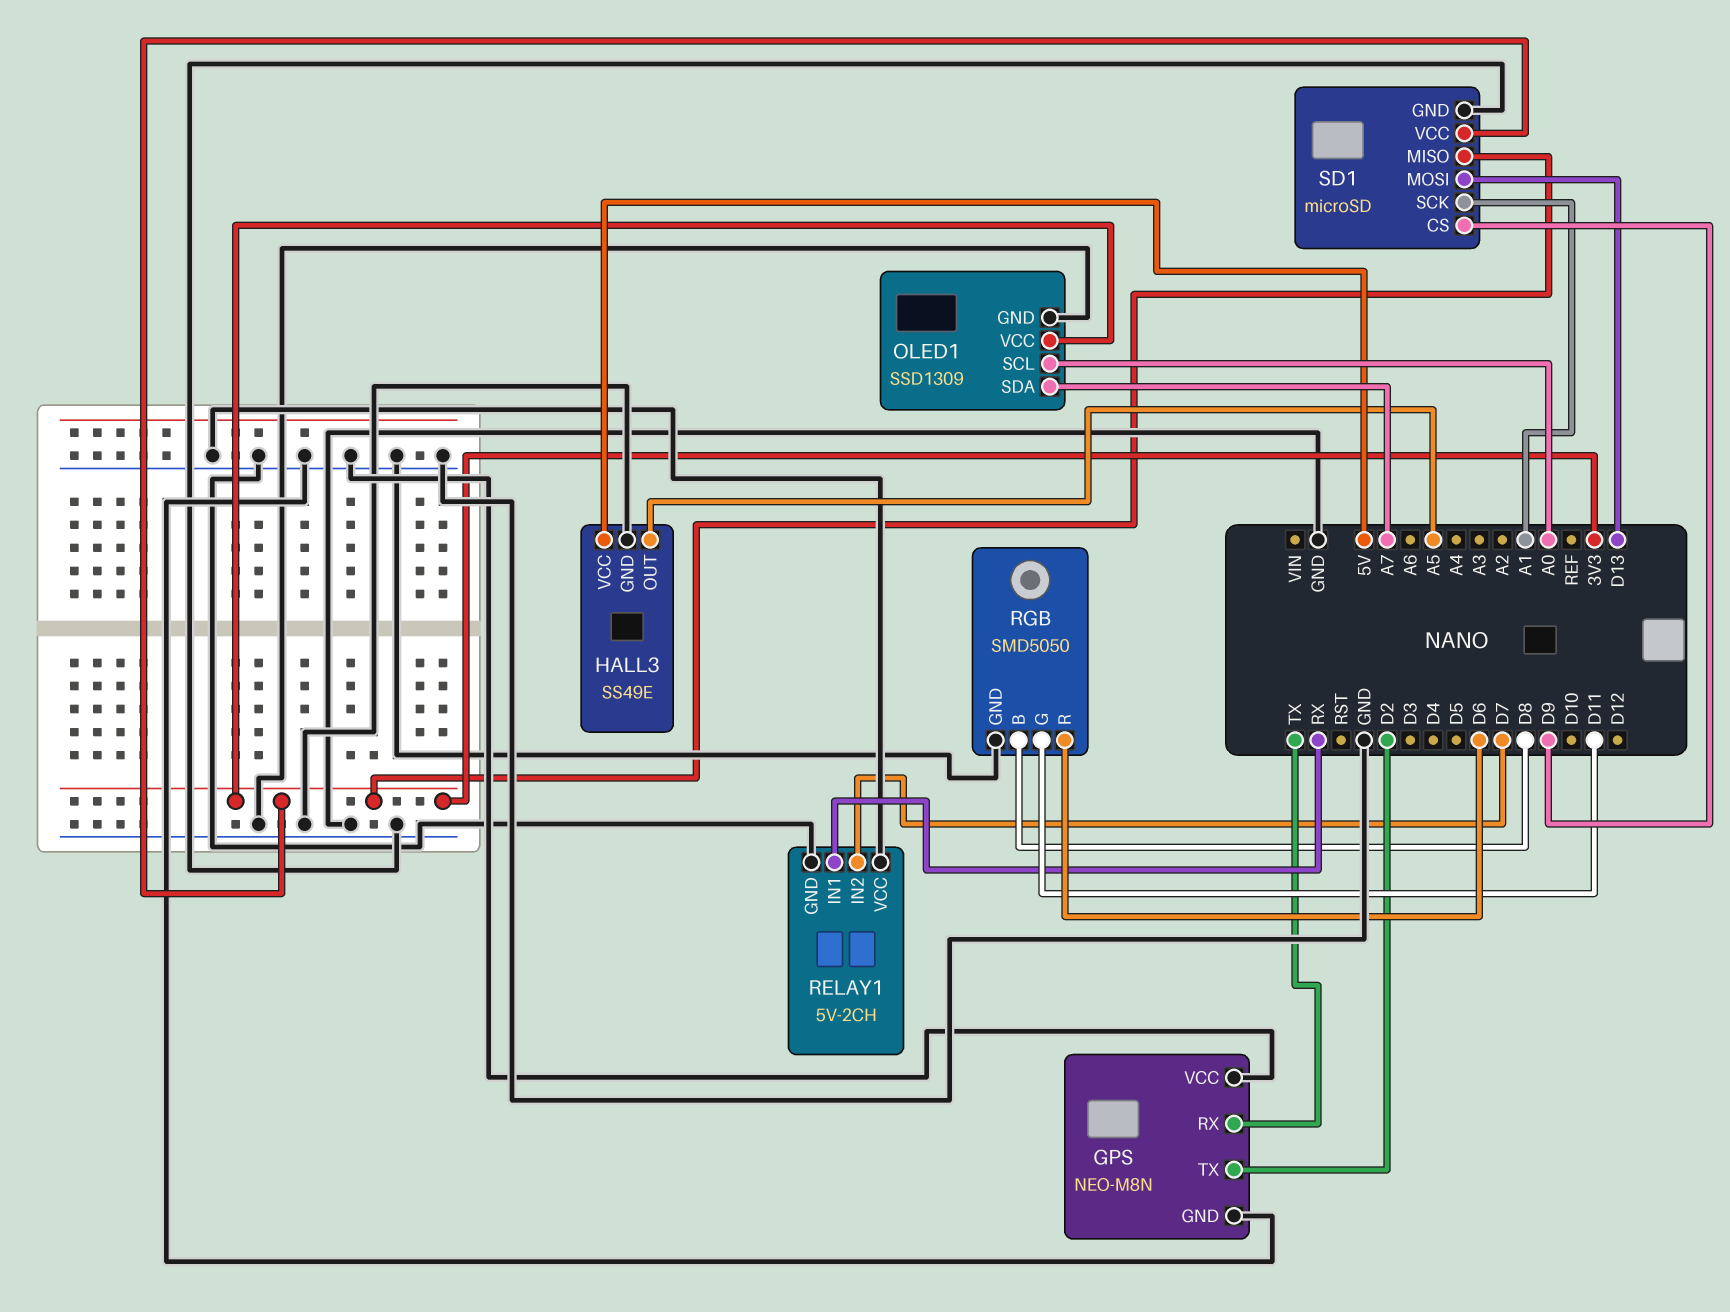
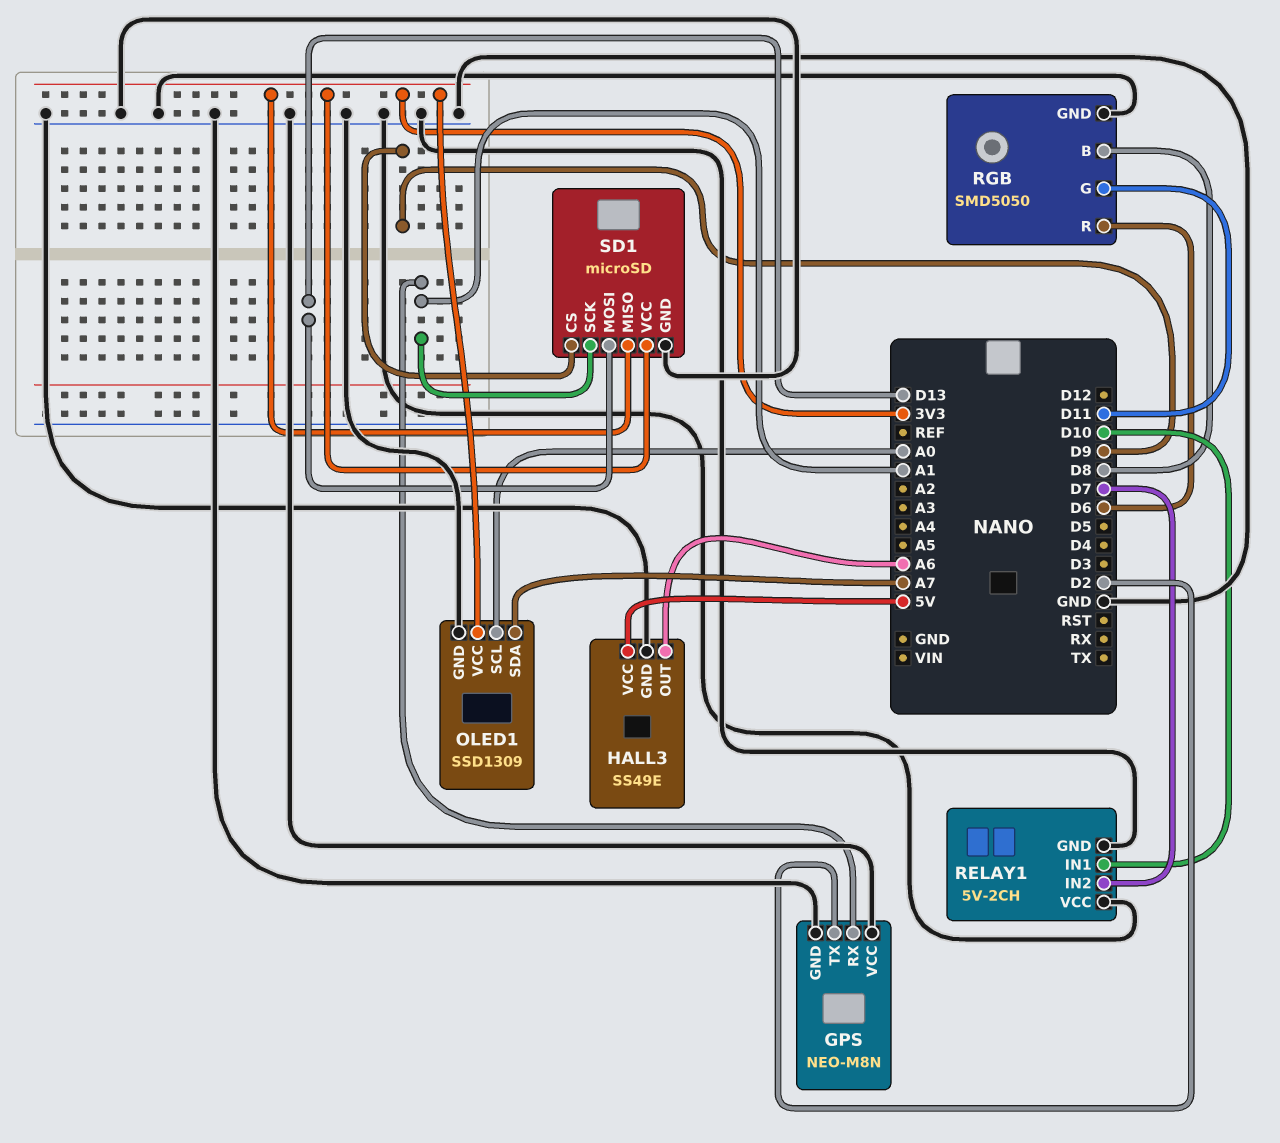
GPS pin RX: TX -> A1
HALL3 pin OUT: A5 -> A6
RELAY1 pin IN1: RX -> D10

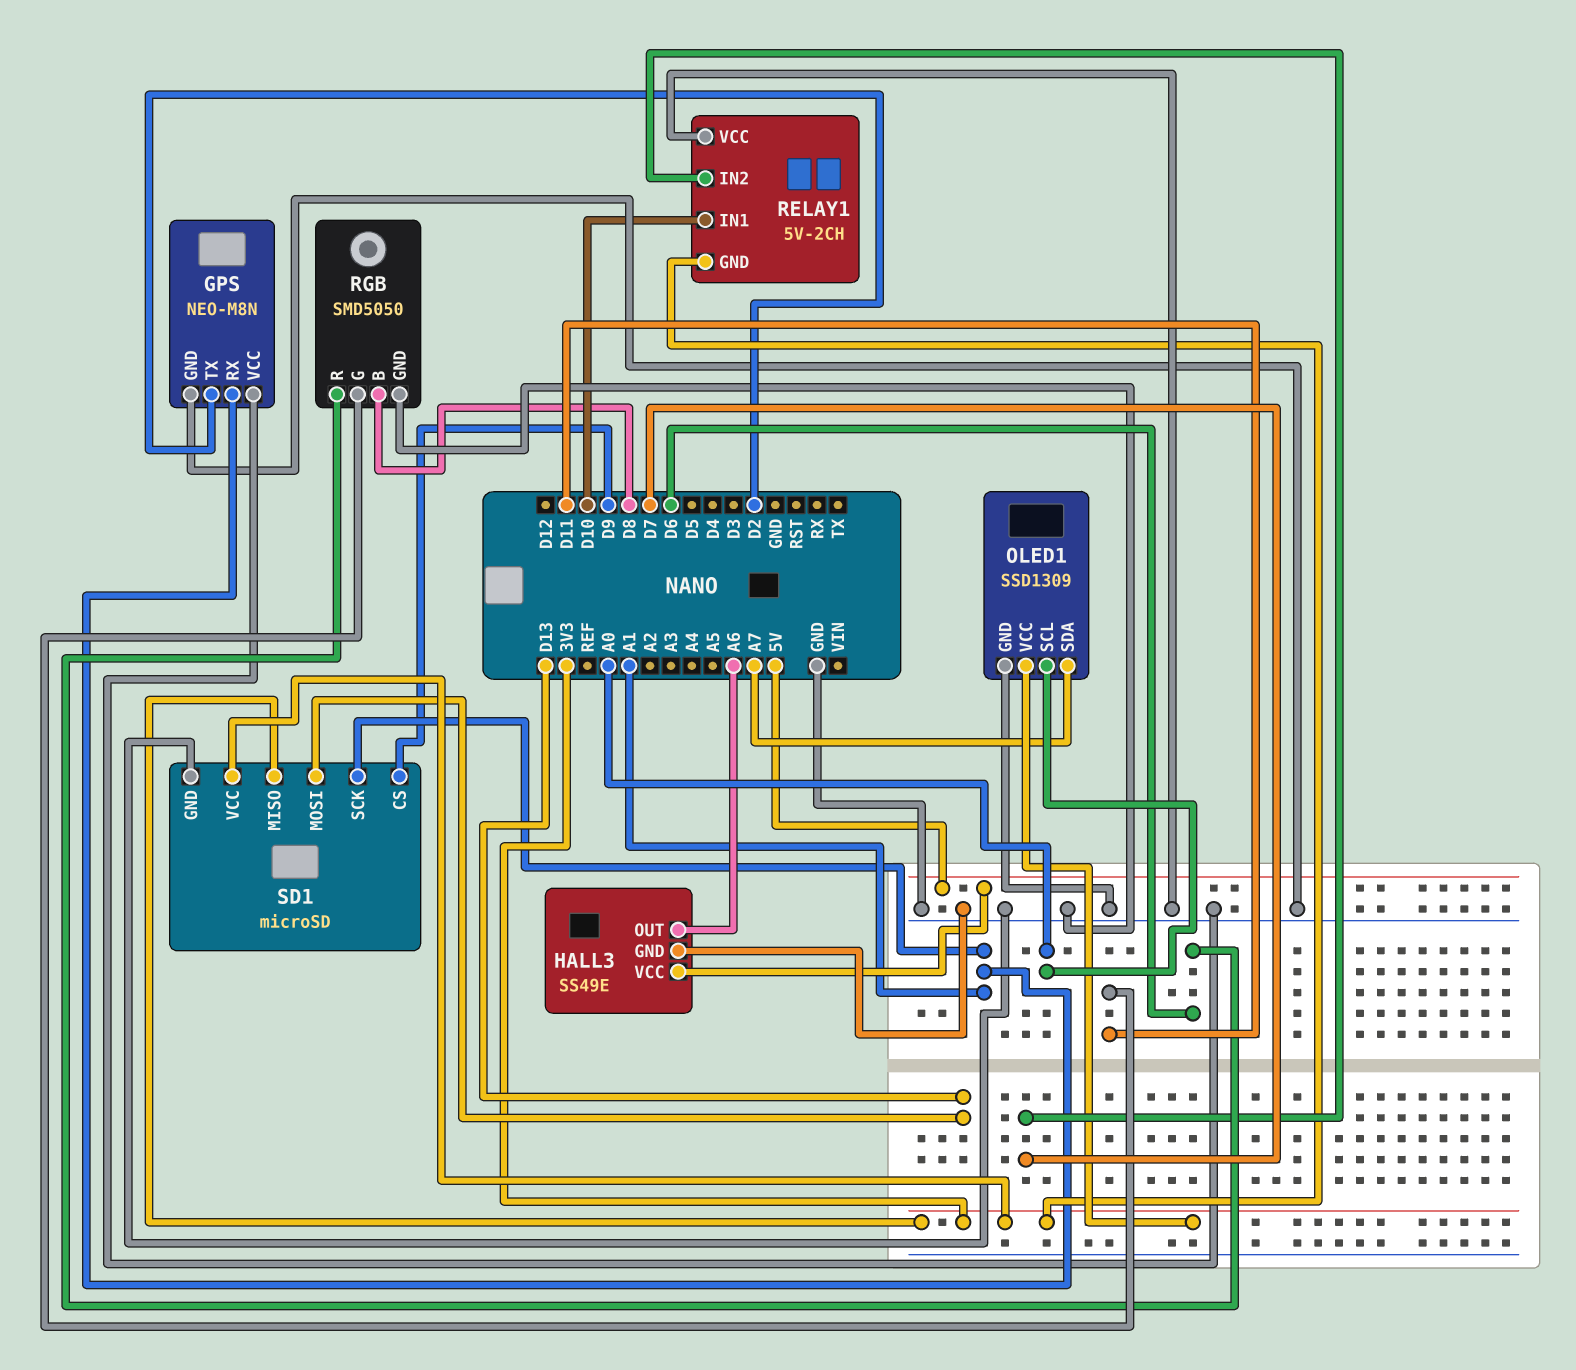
RELAY1 pin GND: GND -> 3V3

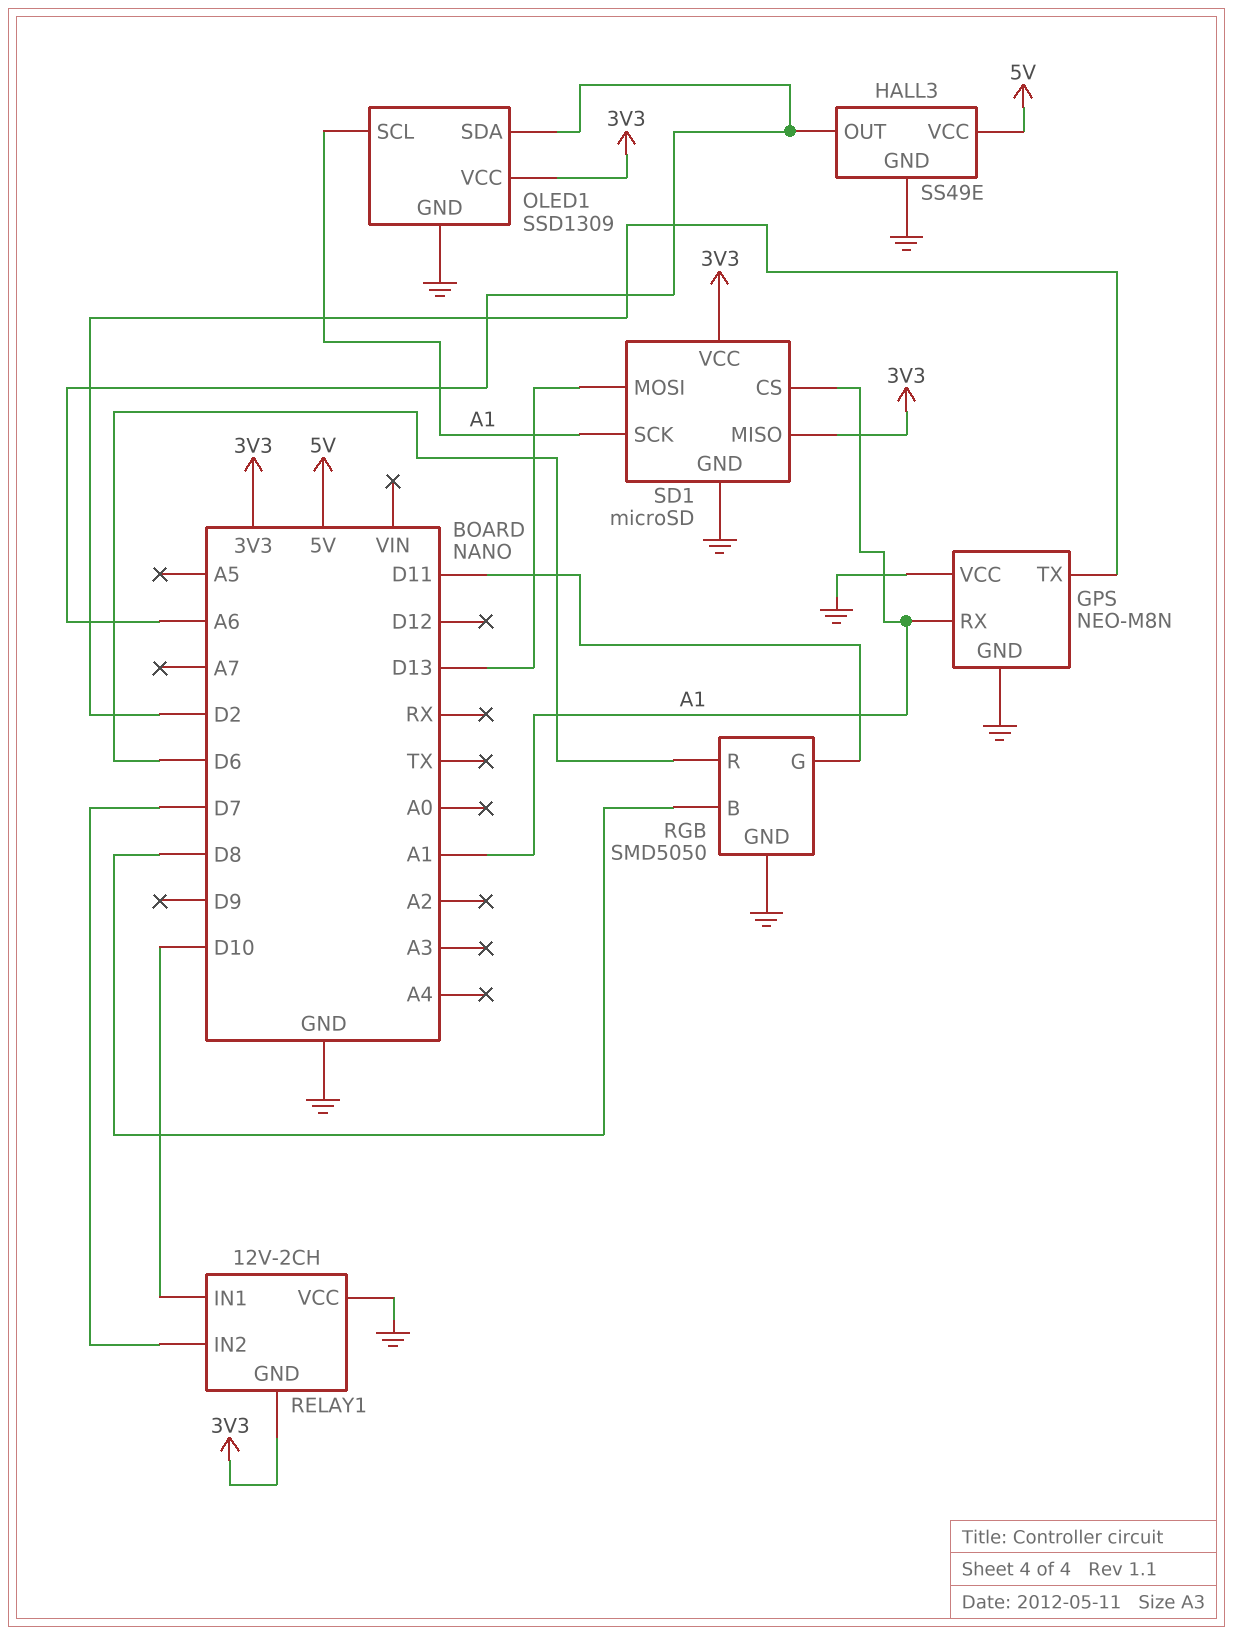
OLED1 pin SCL: A0 -> A1
OLED1 pin SDA: A7 -> A6
RELAY1: 5V-2CH -> 12V-2CH
SD1 pin CS: D9 -> A1

